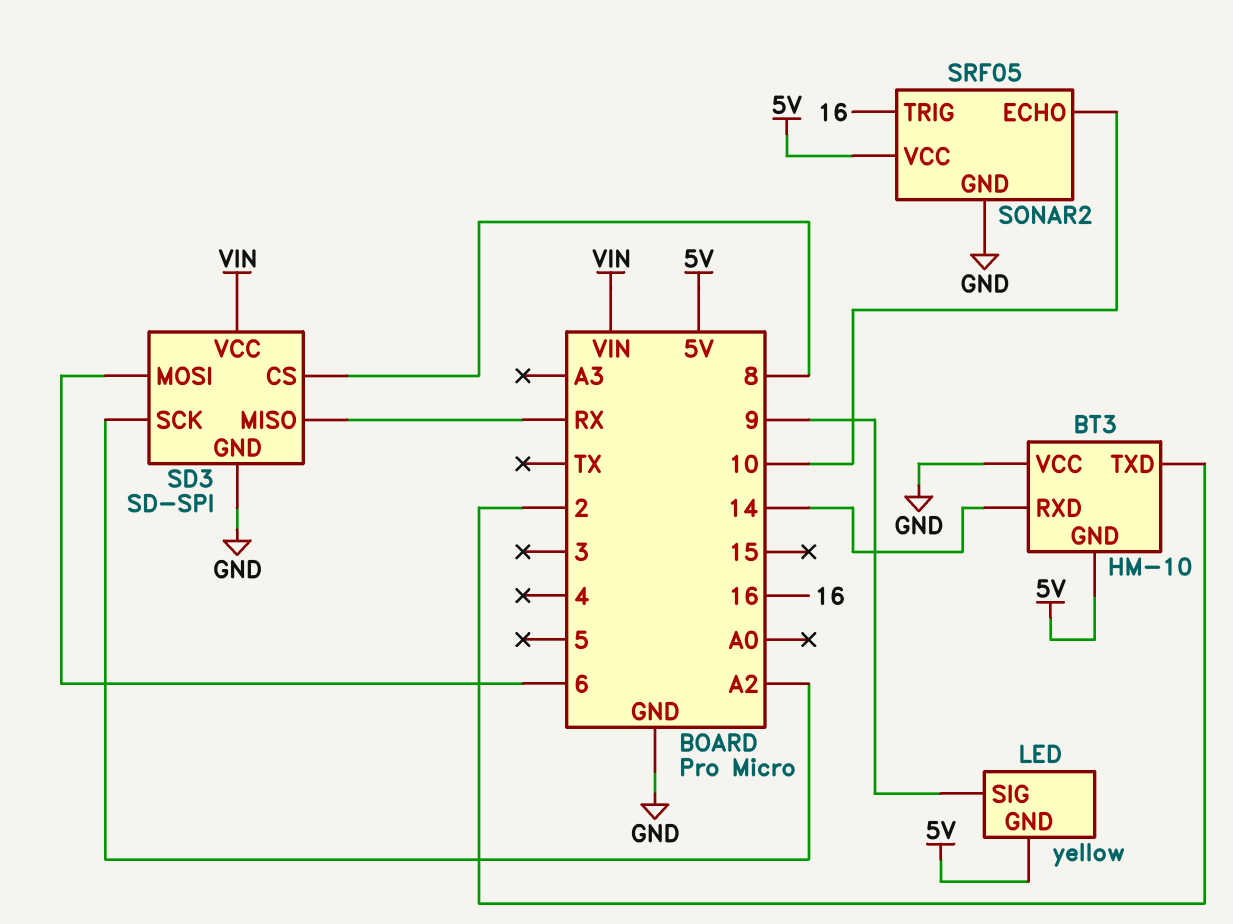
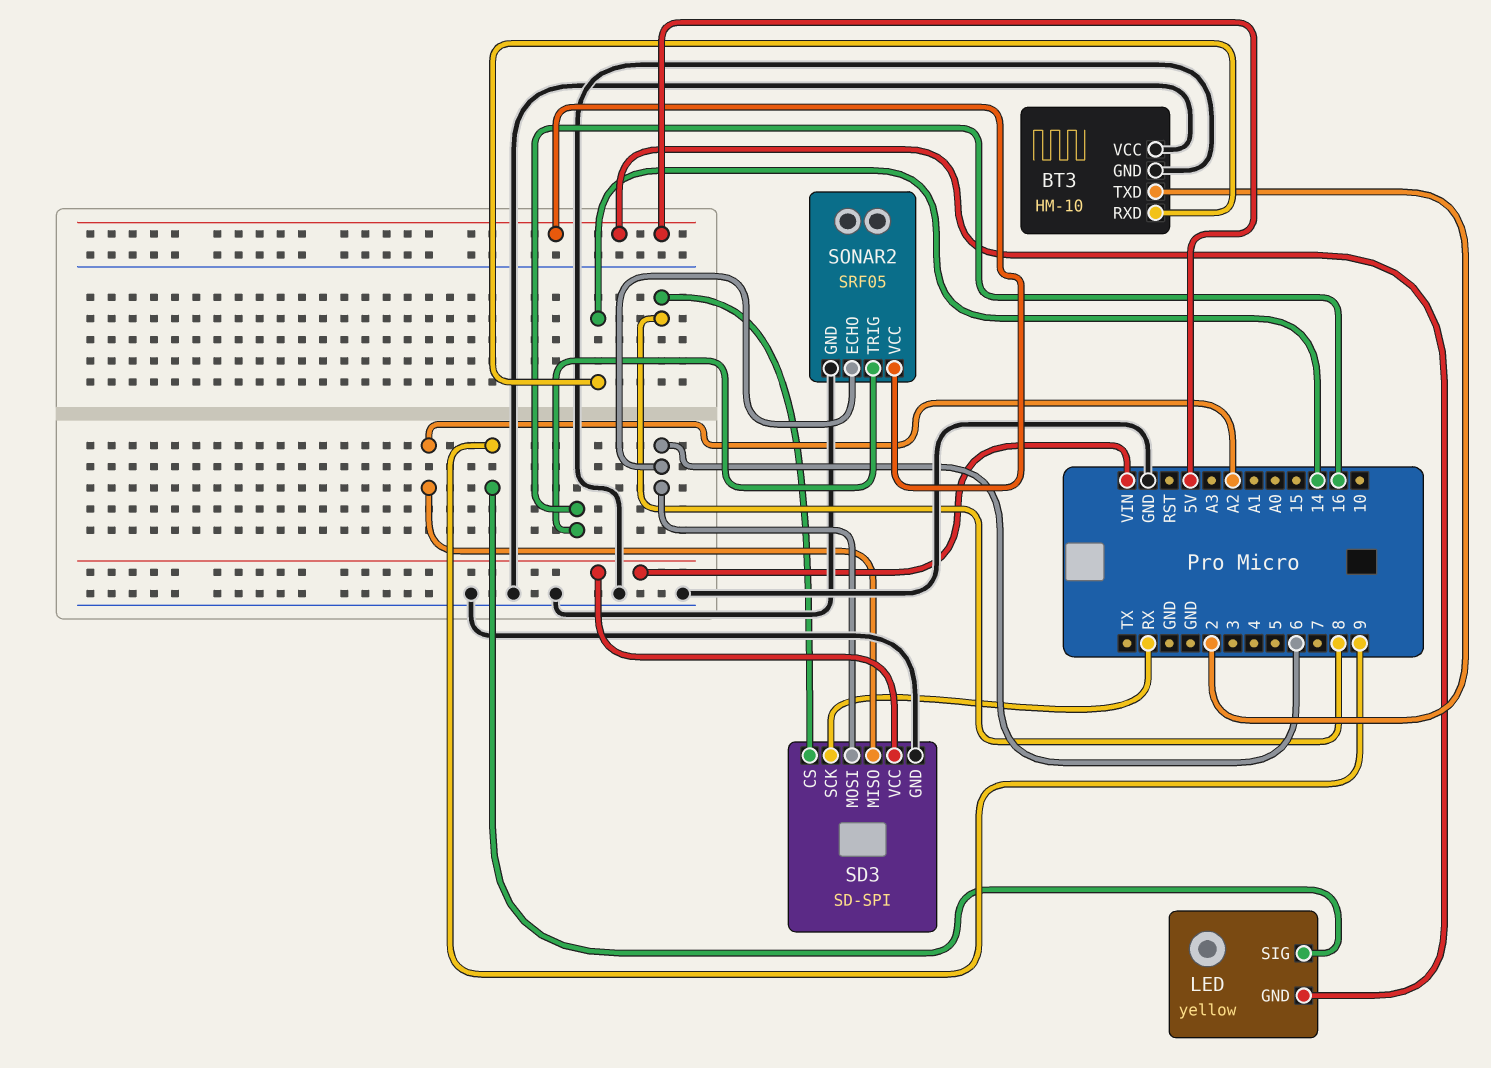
BT3 pin GND: 5V -> GND
SD3 pin MISO: RX -> A2
SD3 pin SCK: A2 -> RX
SONAR2 pin ECHO: 10 -> 6

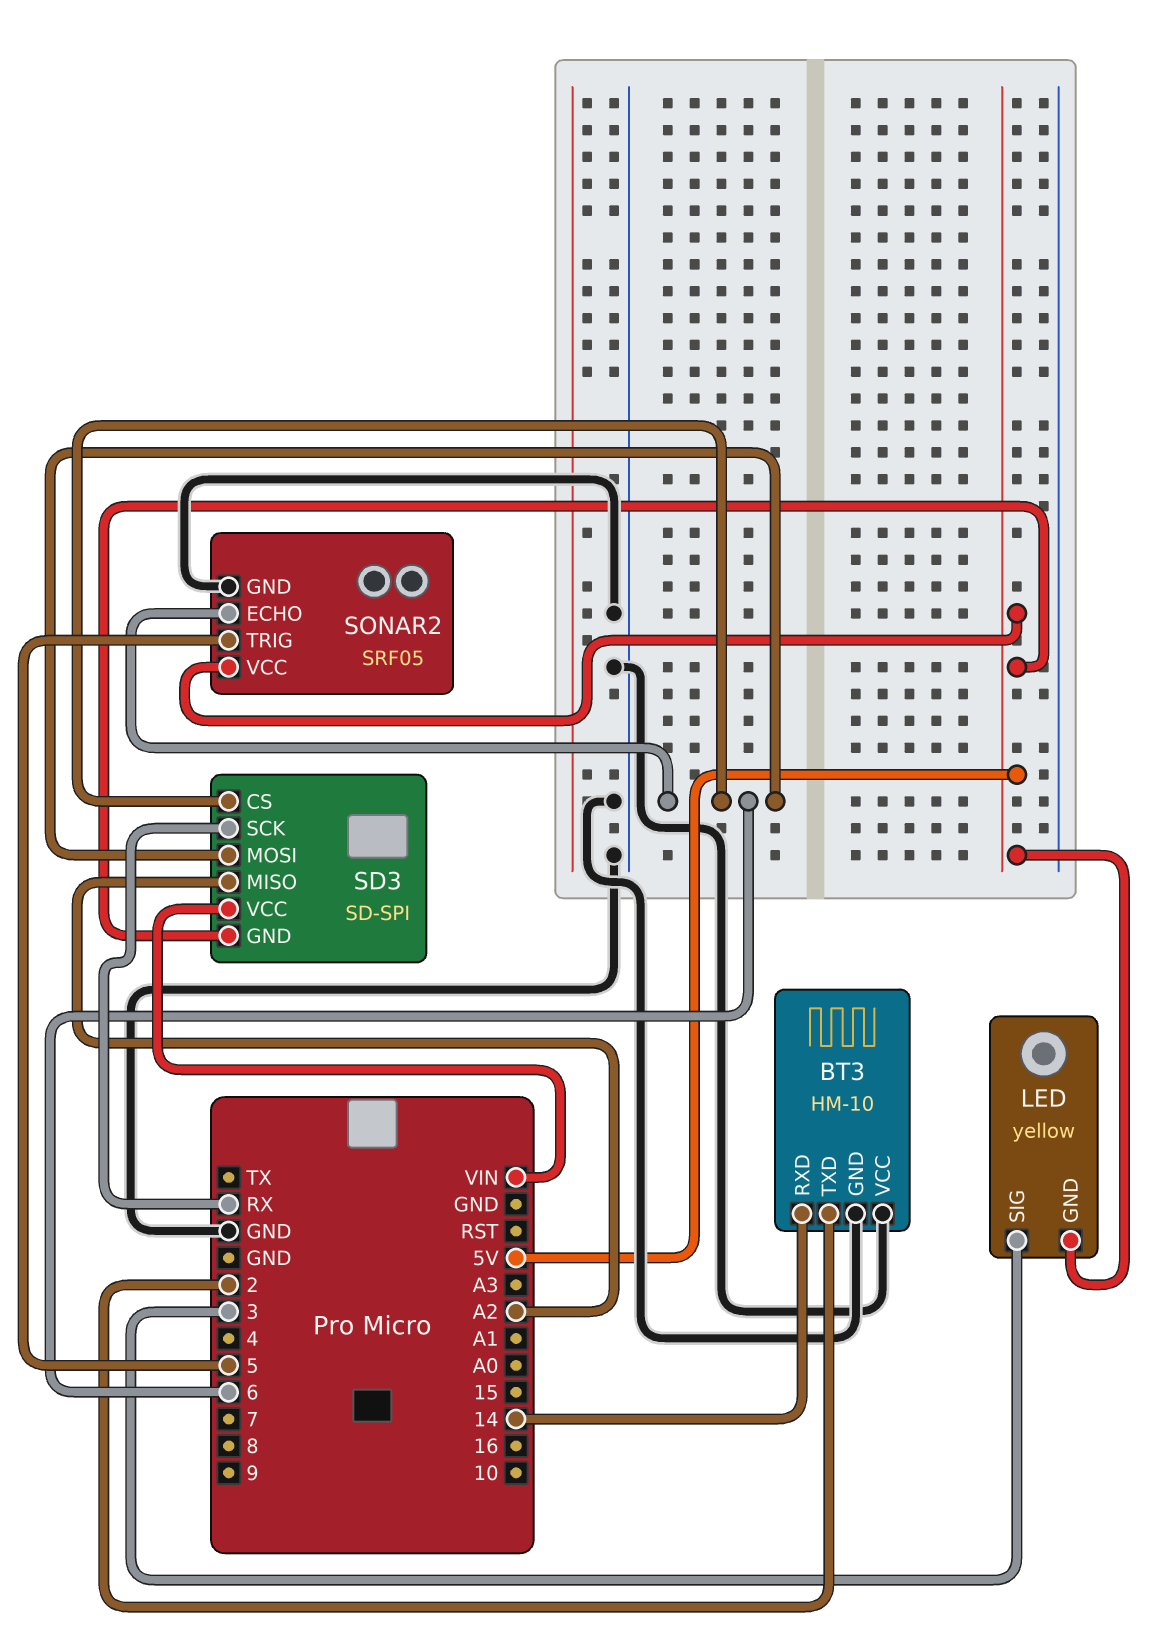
LED pin SIG: 9 -> 3
SD3 pin CS: 8 -> 6
SD3 pin GND: GND -> 5V
SONAR2 pin TRIG: 16 -> 5

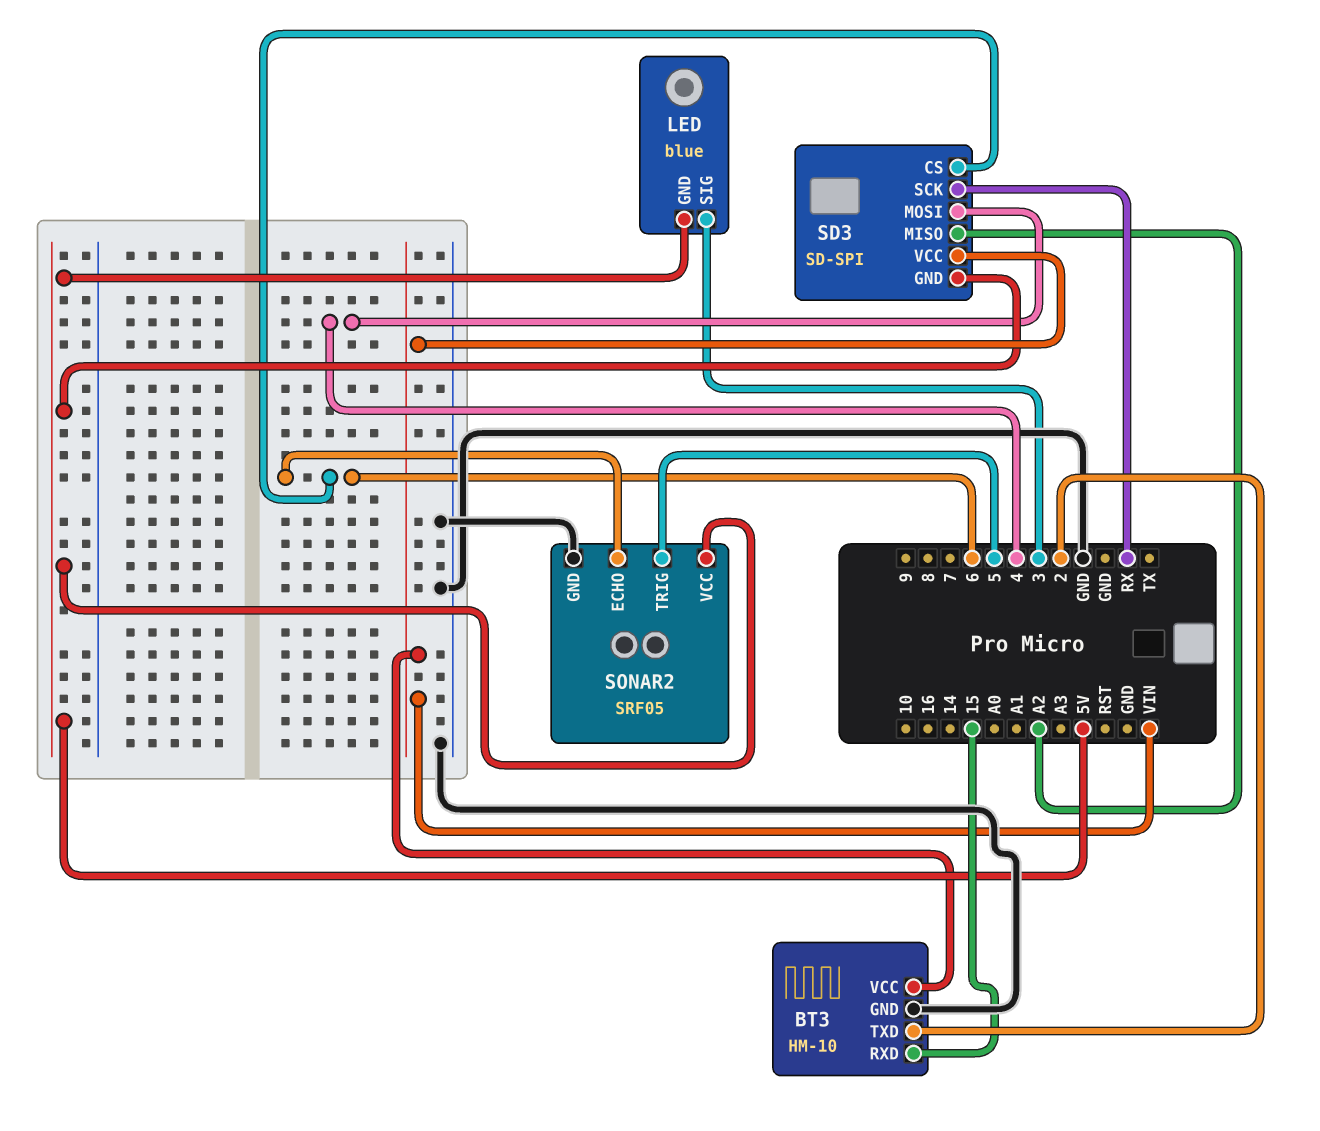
BT3 pin RXD: 14 -> 15
BT3 pin VCC: GND -> VIN
LED: yellow -> blue
SD3 pin MOSI: 6 -> 4

